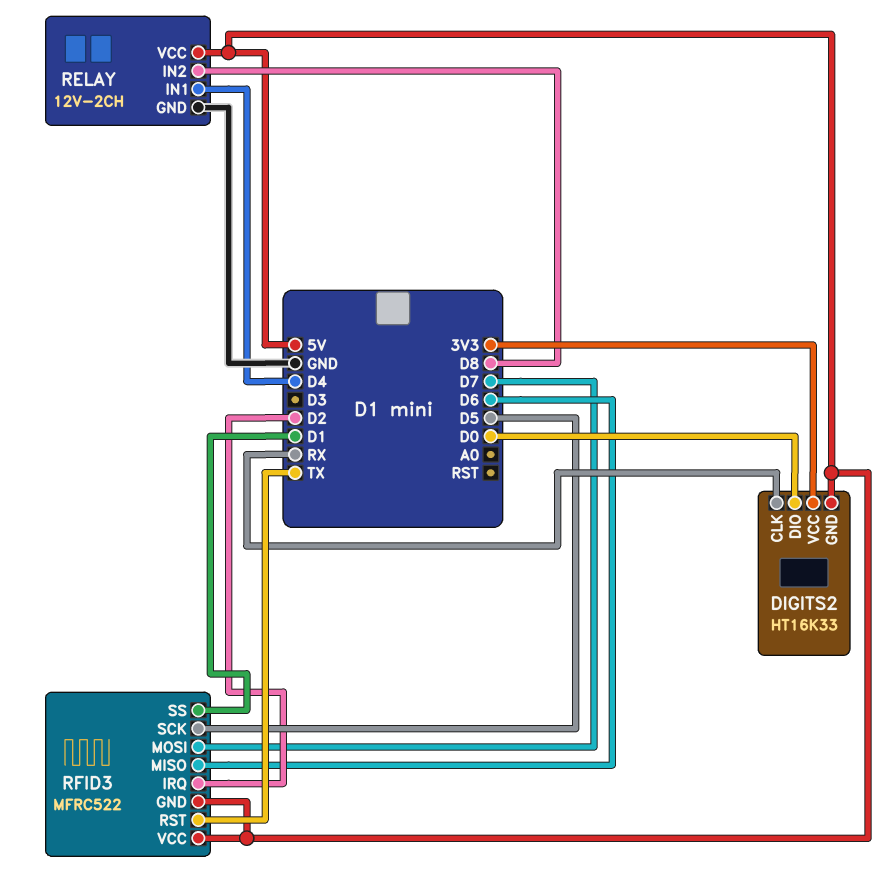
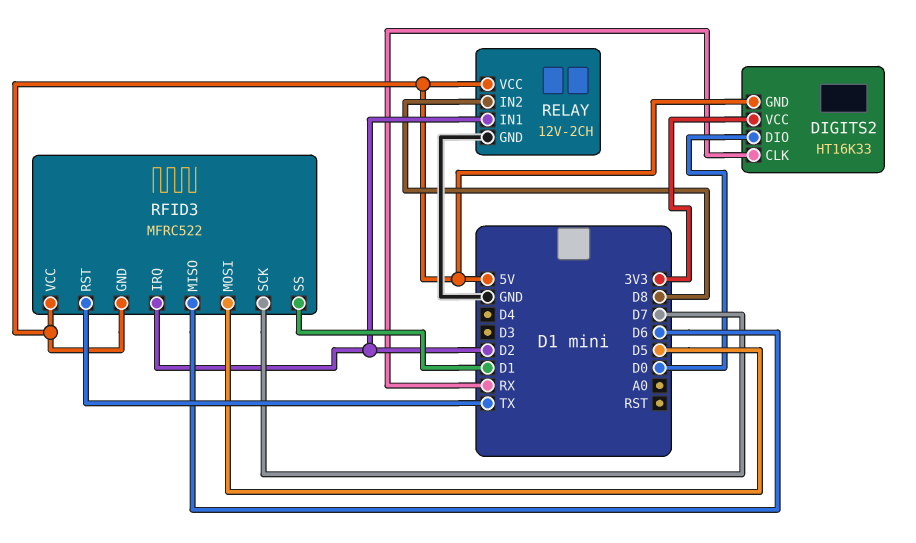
RELAY pin IN1: D4 -> D2
RFID3 pin MOSI: D7 -> D5
RFID3 pin SCK: D5 -> D7

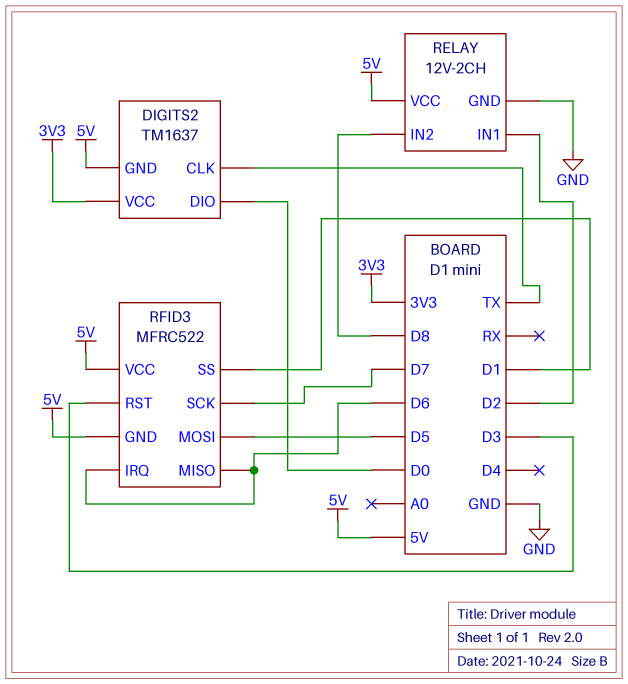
DIGITS2: HT16K33 -> TM1637
DIGITS2 pin CLK: RX -> TX
RFID3 pin IRQ: D2 -> D6
RFID3 pin RST: TX -> D3

